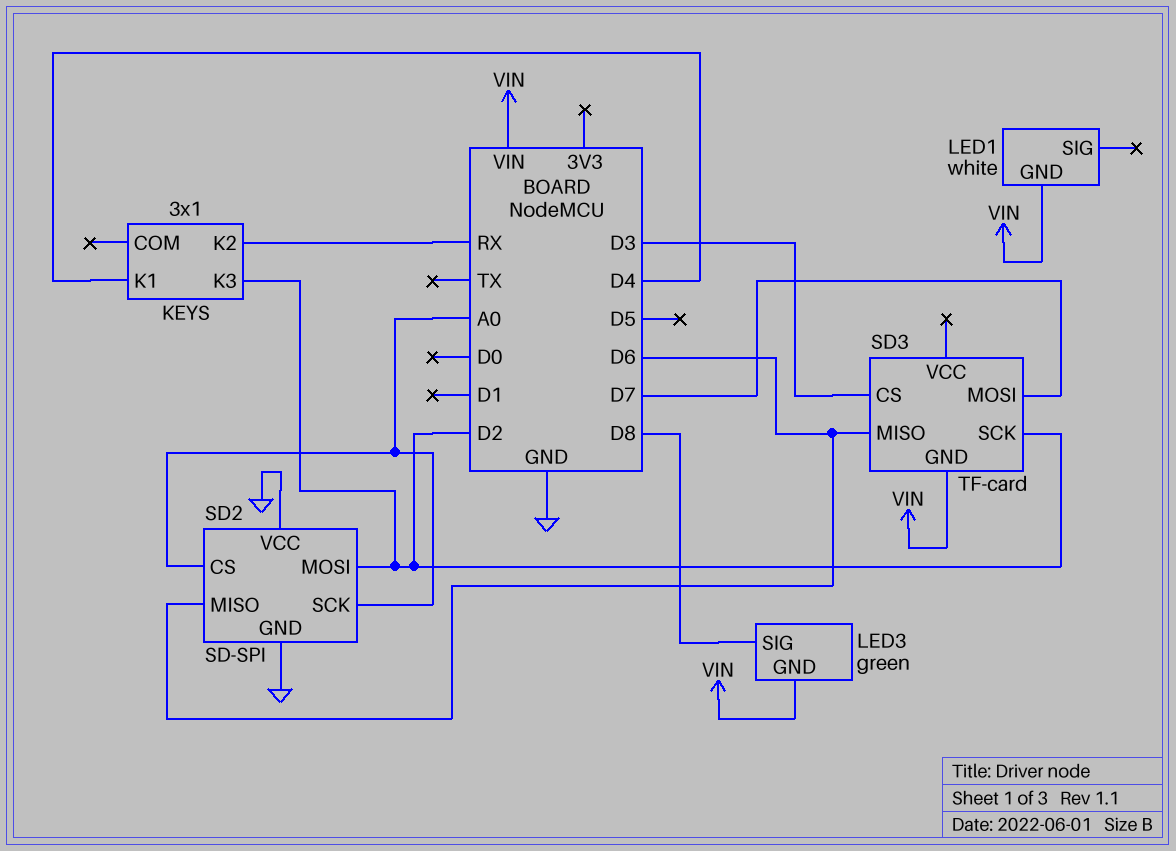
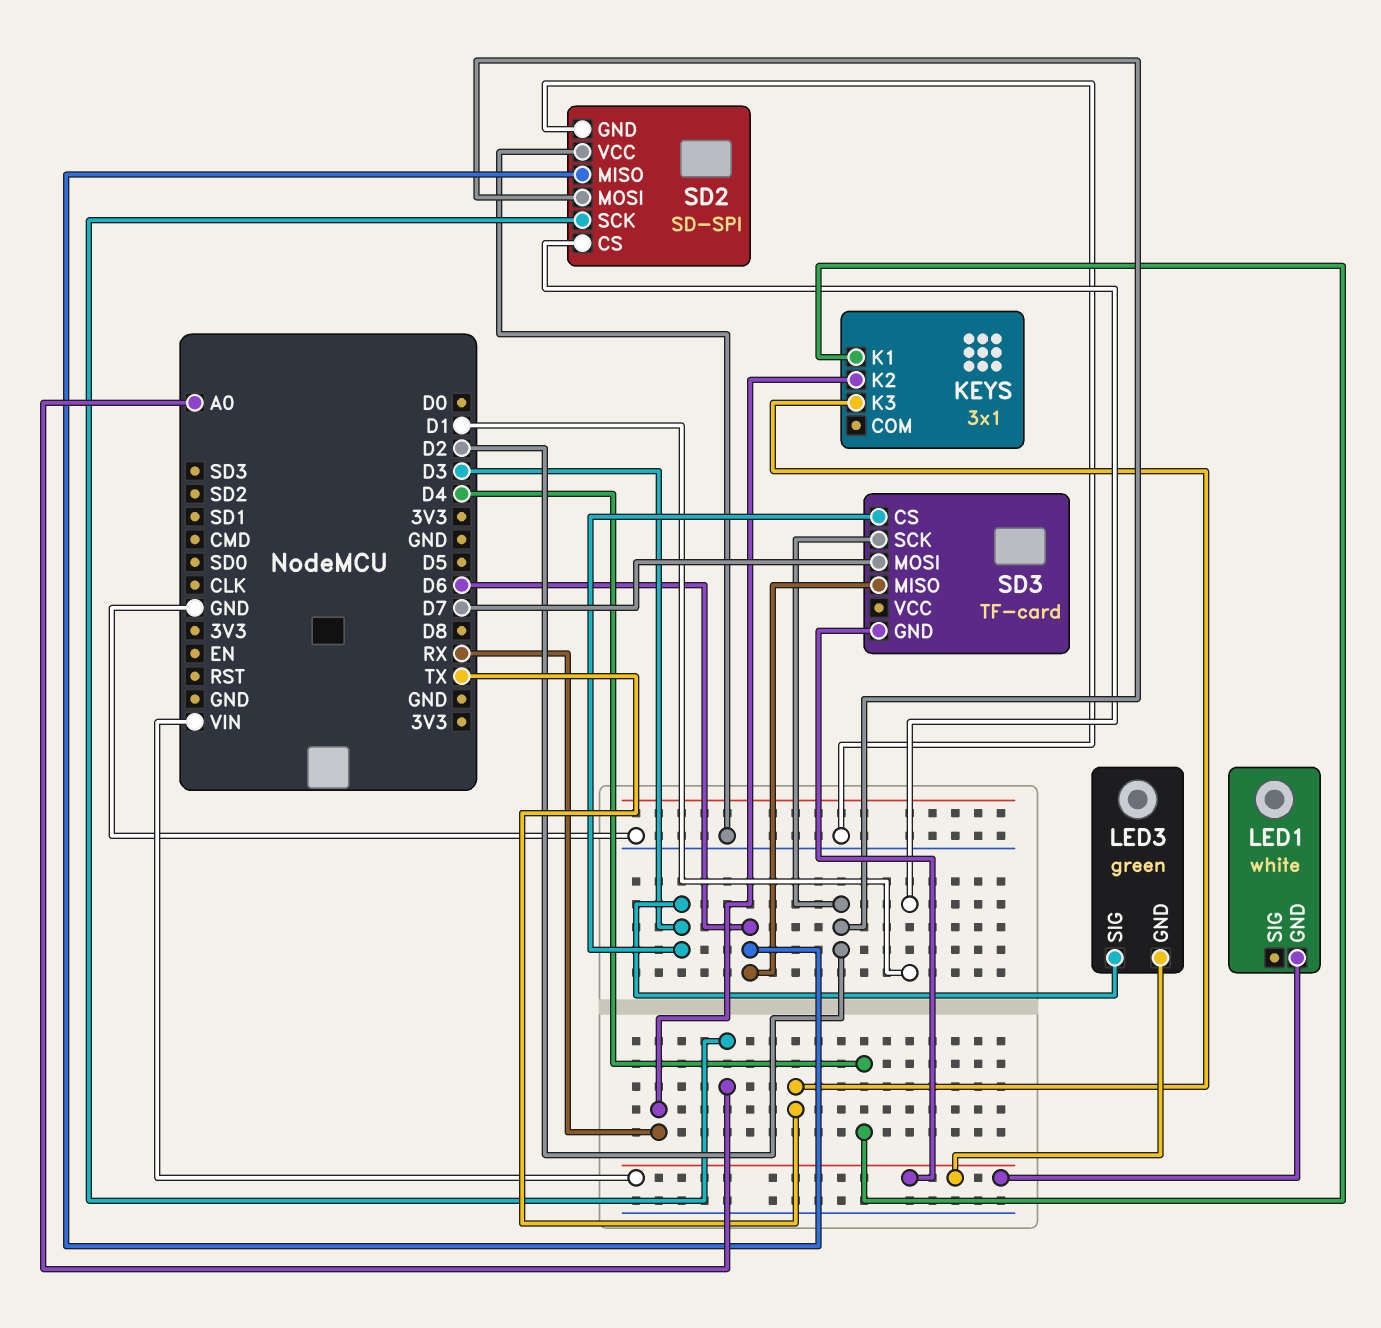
KEYS pin K3: D2 -> TX
LED3 pin SIG: D8 -> D3
SD2 pin CS: A0 -> D1

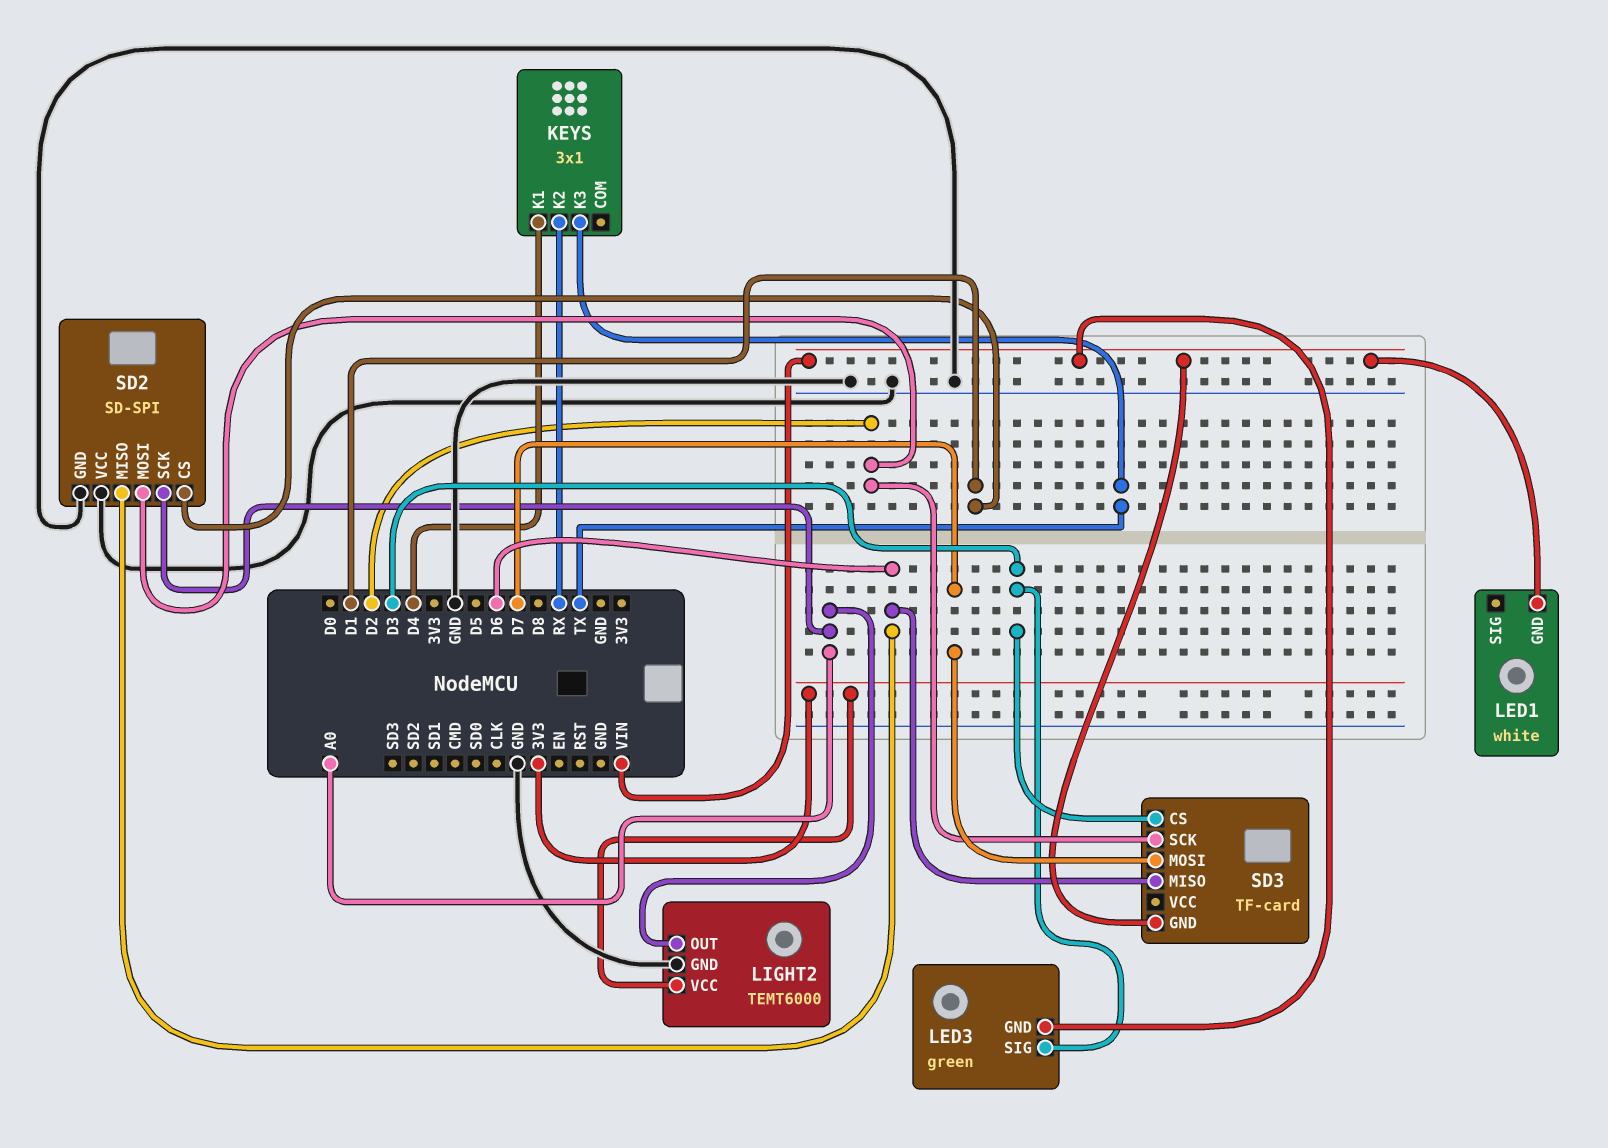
LIGHT2: none -> TEMT6000
LIGHT2 pin GND: none -> GND
LIGHT2 pin OUT: none -> A0
LIGHT2 pin VCC: none -> 3V3

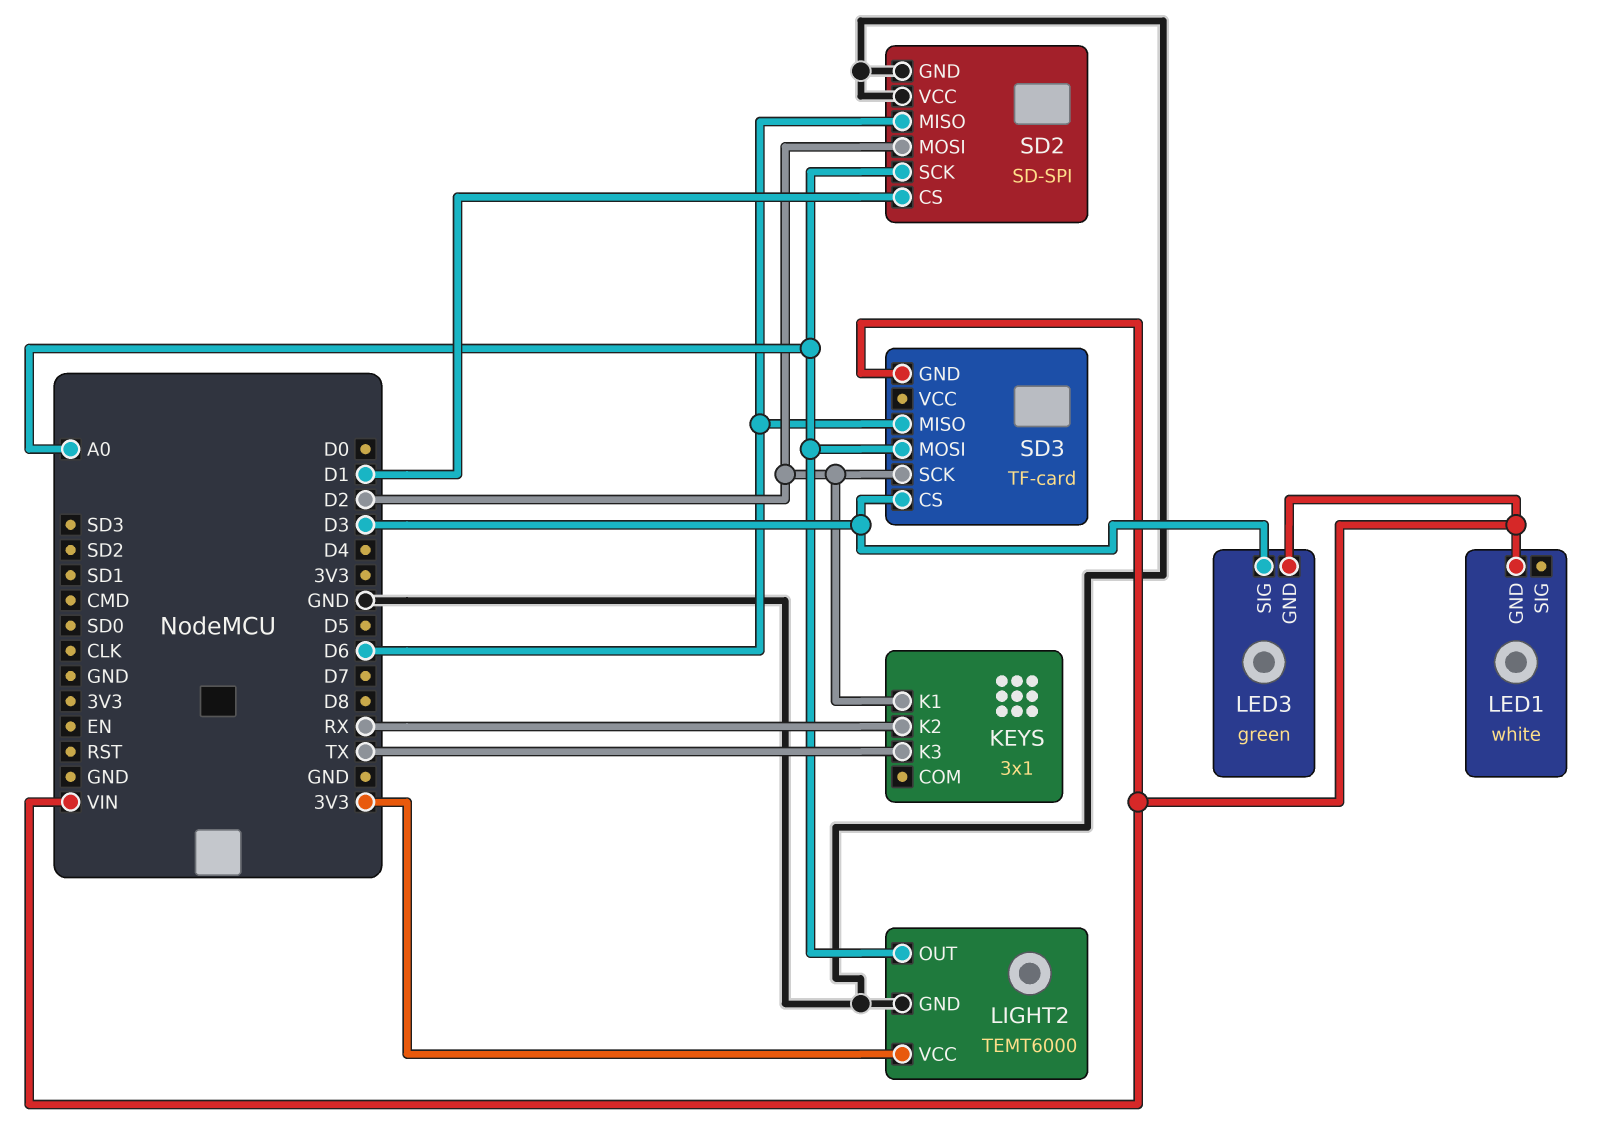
KEYS pin K1: D4 -> D2
SD3 pin MOSI: D7 -> A0

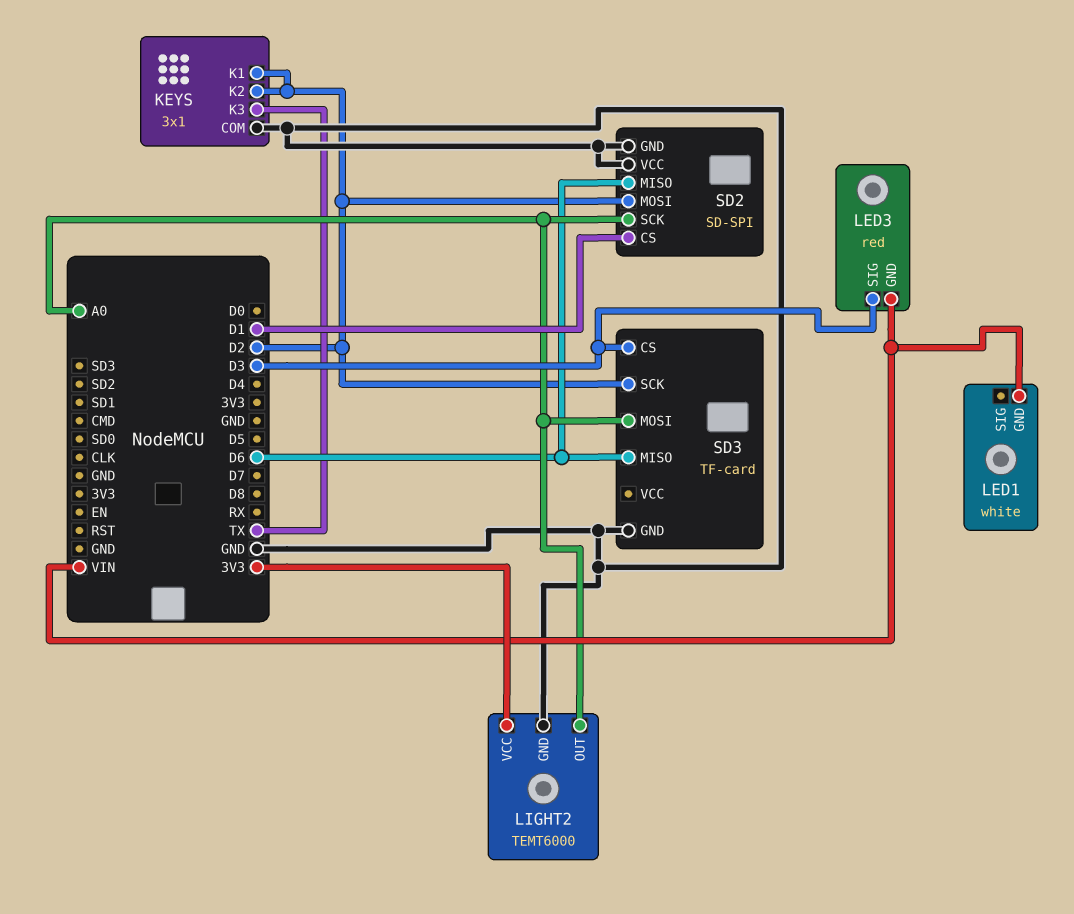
KEYS pin COM: none -> GND
KEYS pin K2: RX -> D2
LED3: green -> red
SD3 pin GND: VIN -> GND

